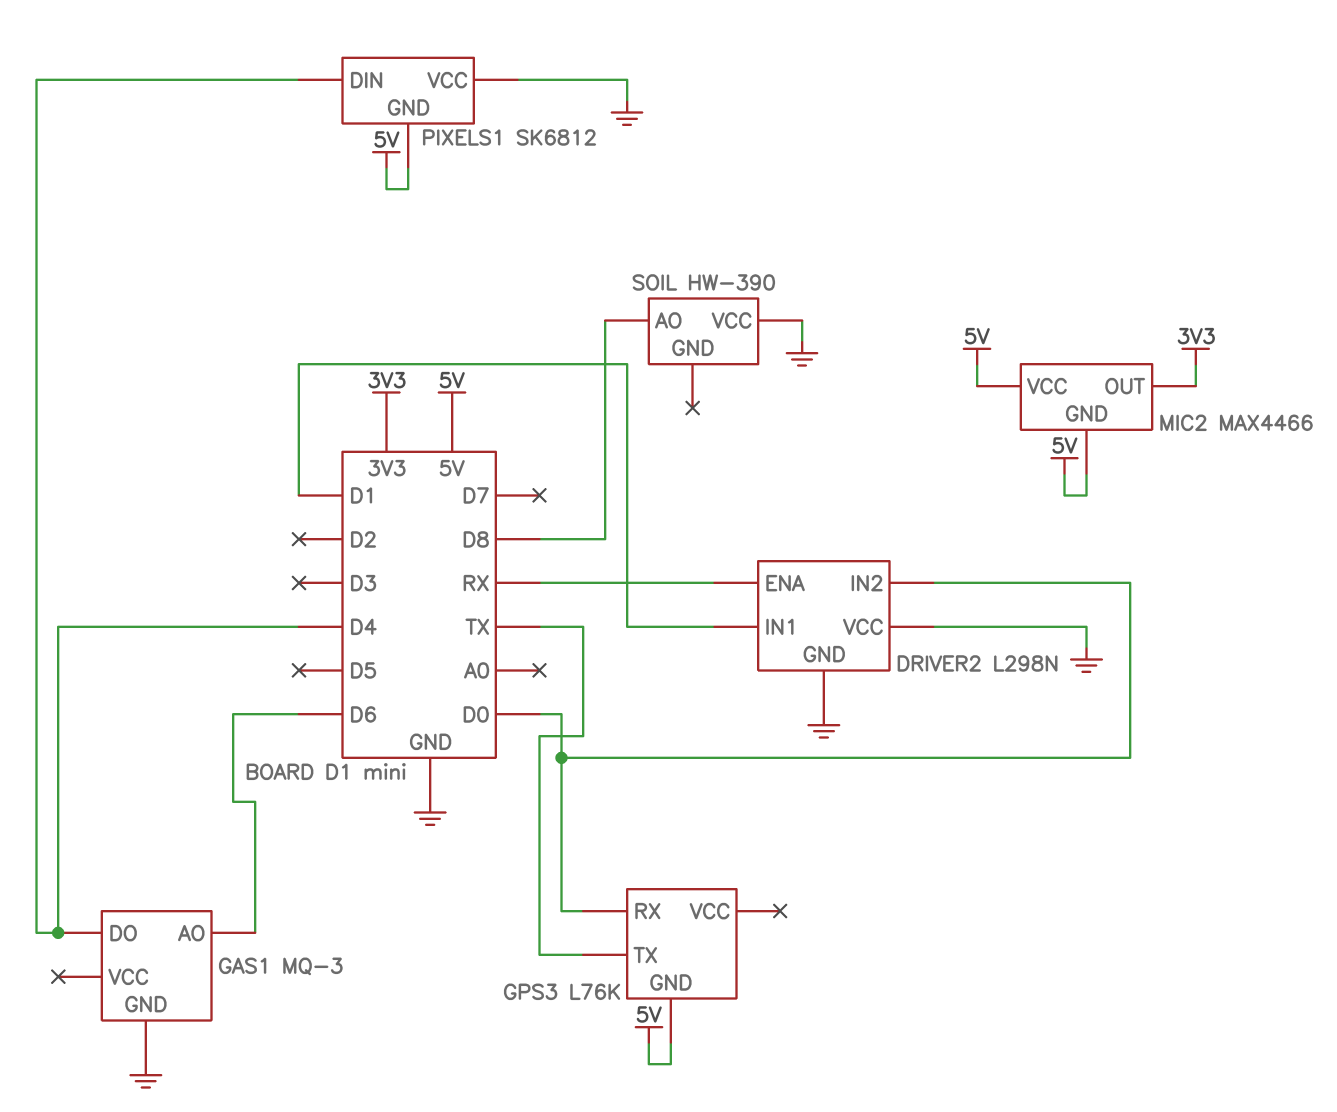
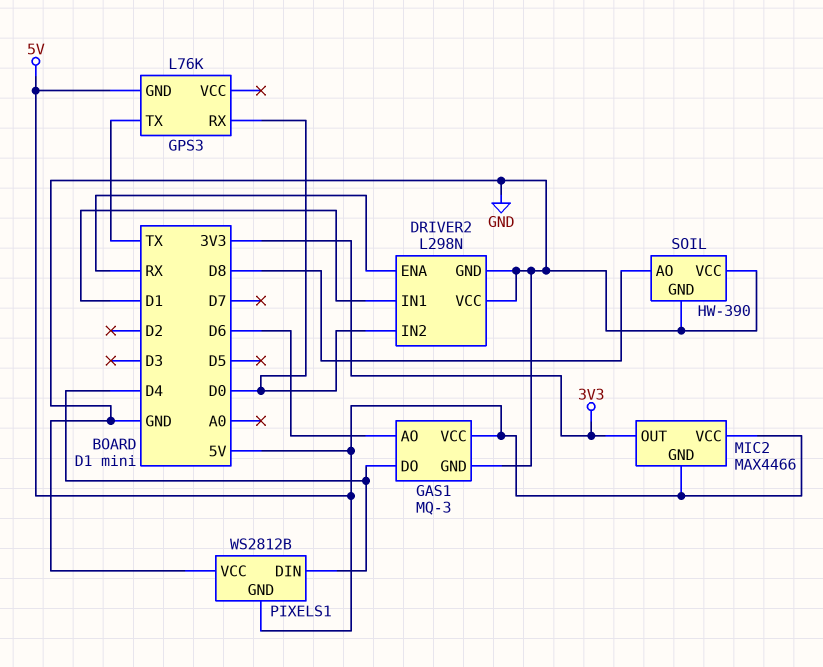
GAS1 pin VCC: none -> 5V
PIXELS1: SK6812 -> WS2812B
SOIL pin GND: none -> GND

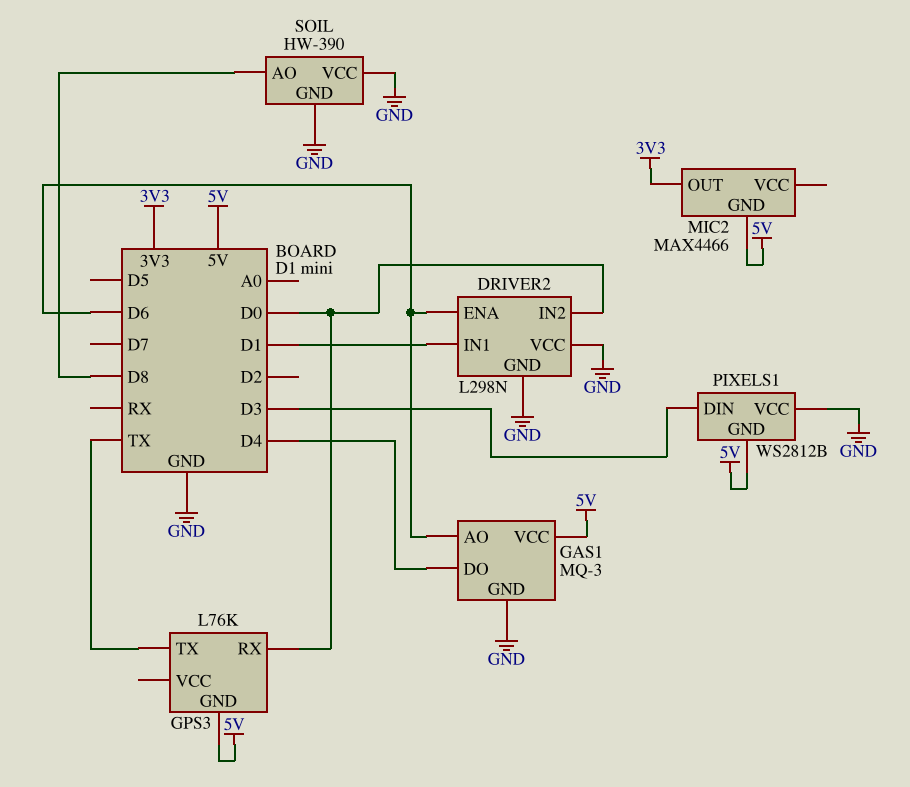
DRIVER2 pin ENA: RX -> D6
MIC2 pin VCC: 5V -> none
PIXELS1 pin DIN: D4 -> D3

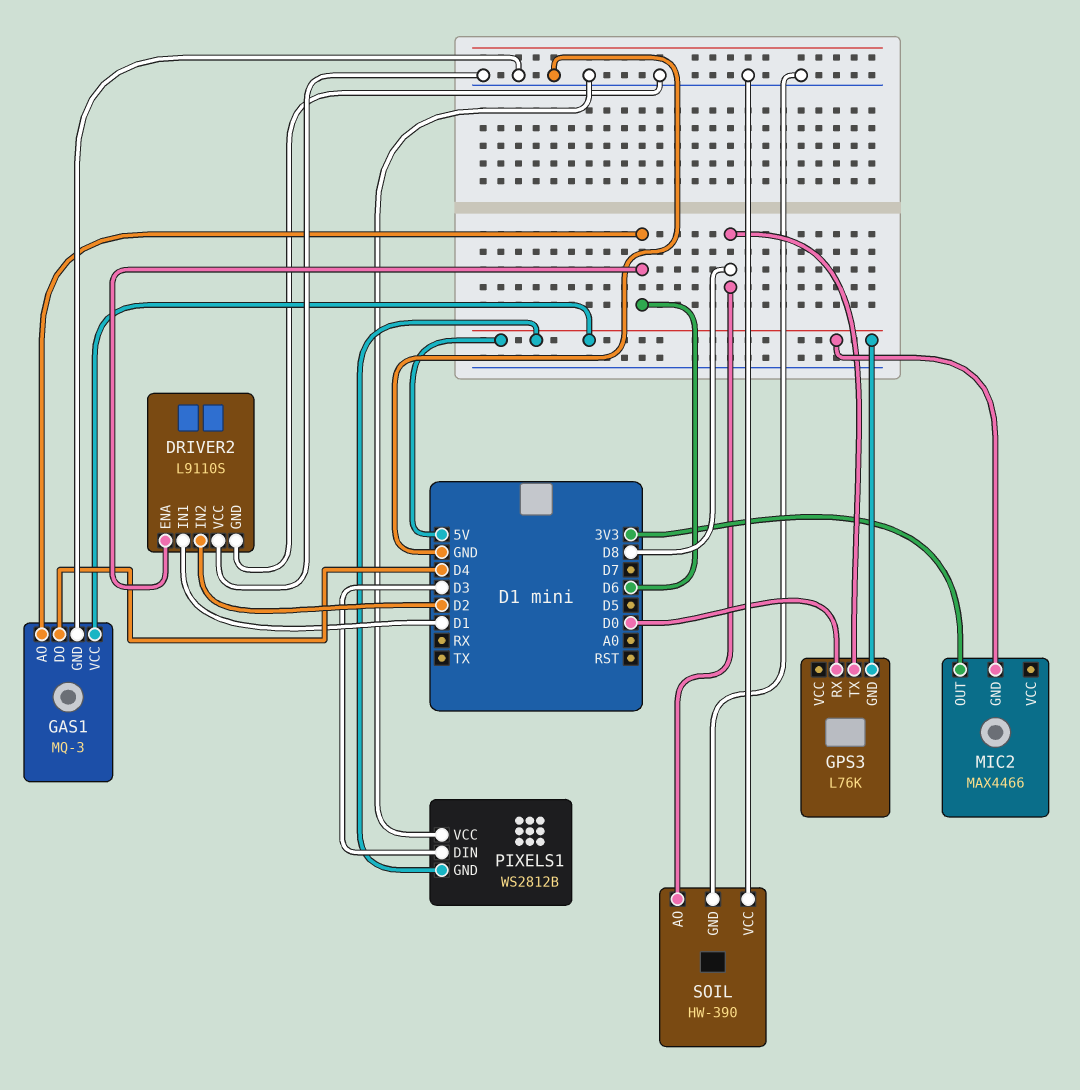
DRIVER2: L298N -> L9110S
DRIVER2 pin IN2: D0 -> D2
GPS3 pin TX: TX -> D8

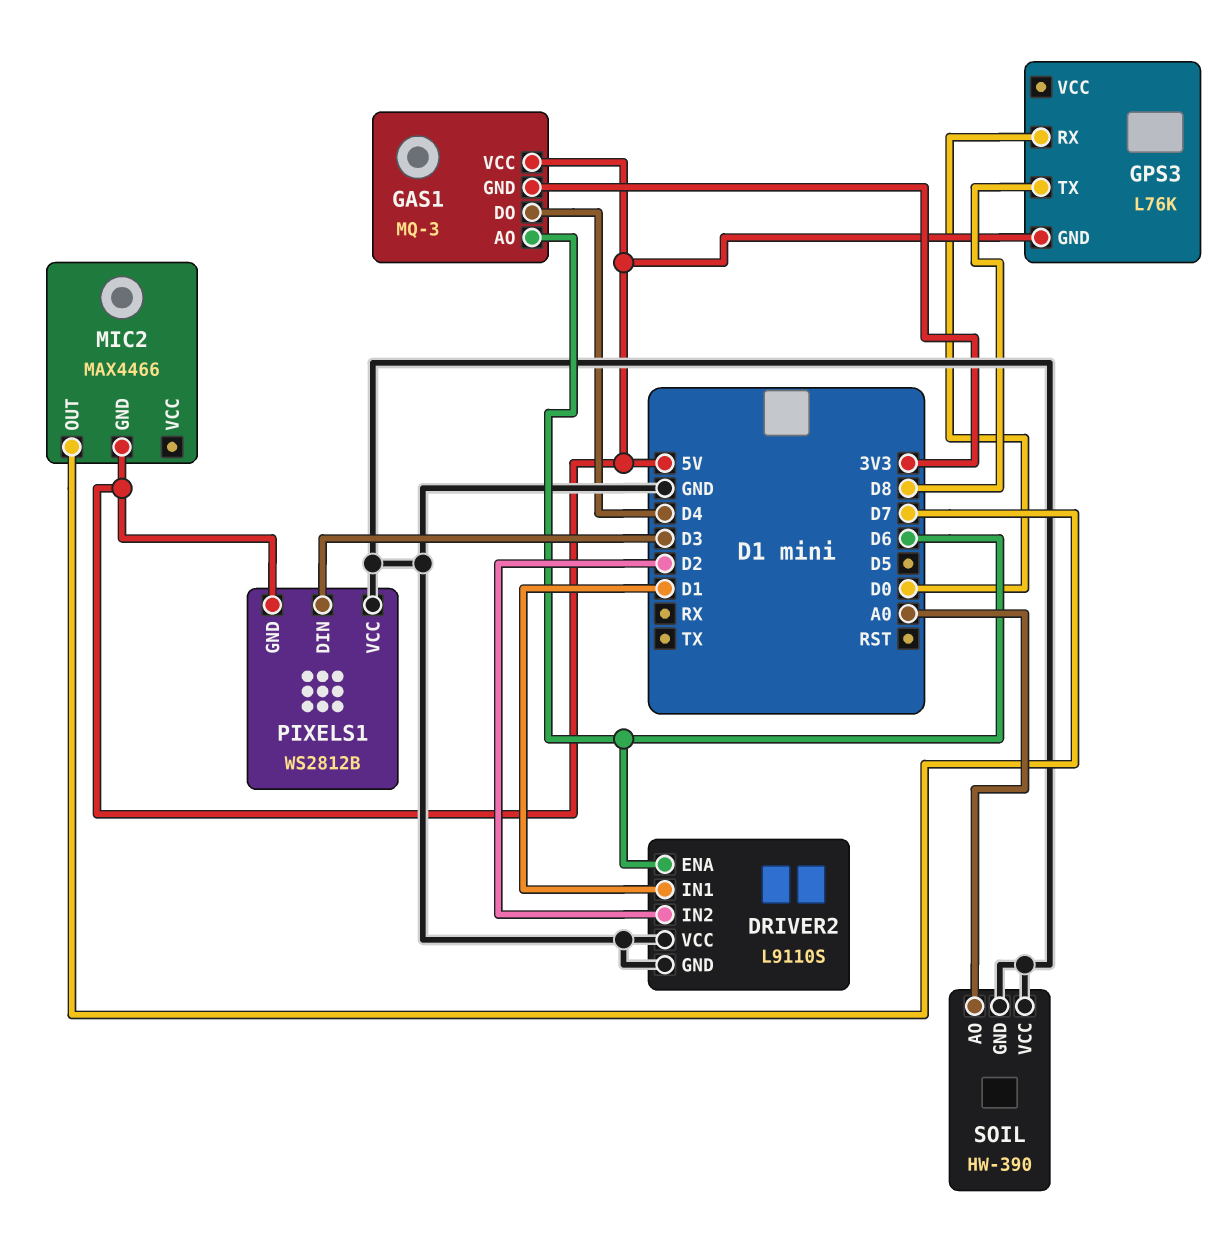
GAS1 pin GND: GND -> 3V3
MIC2 pin OUT: 3V3 -> D7
SOIL pin AO: D8 -> A0

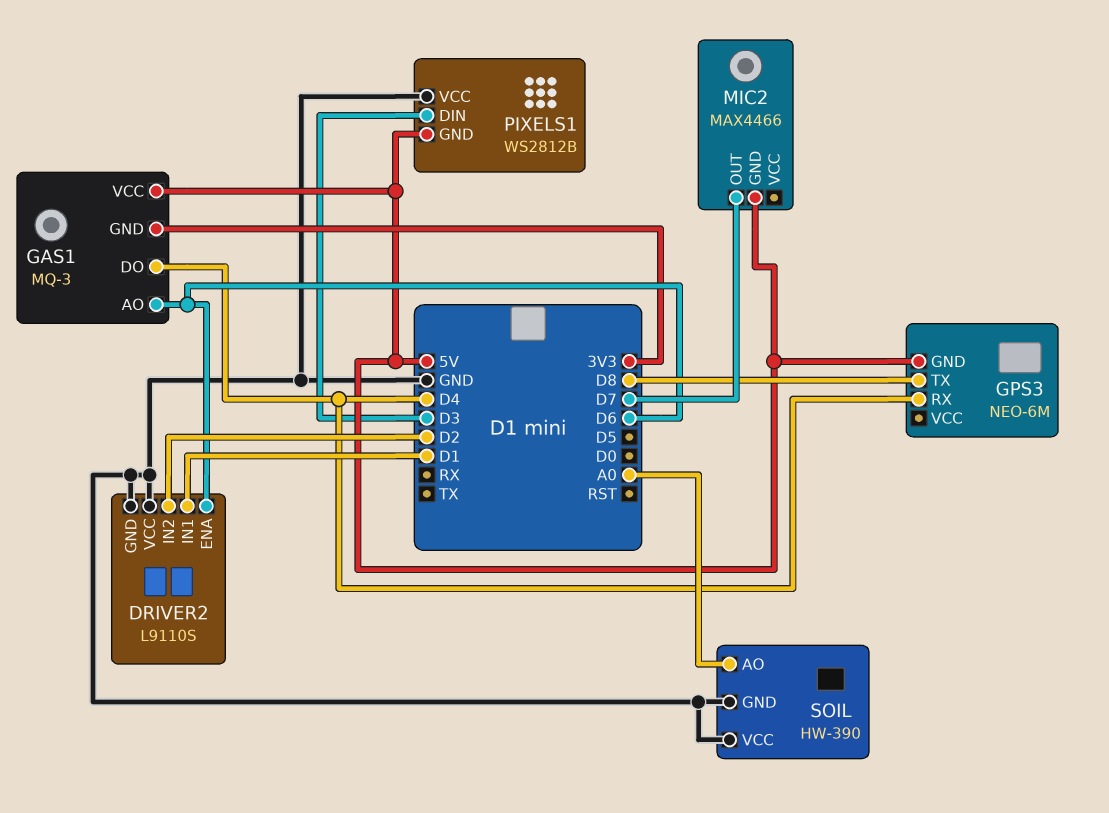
GPS3: L76K -> NEO-6M
GPS3 pin RX: D0 -> D4

